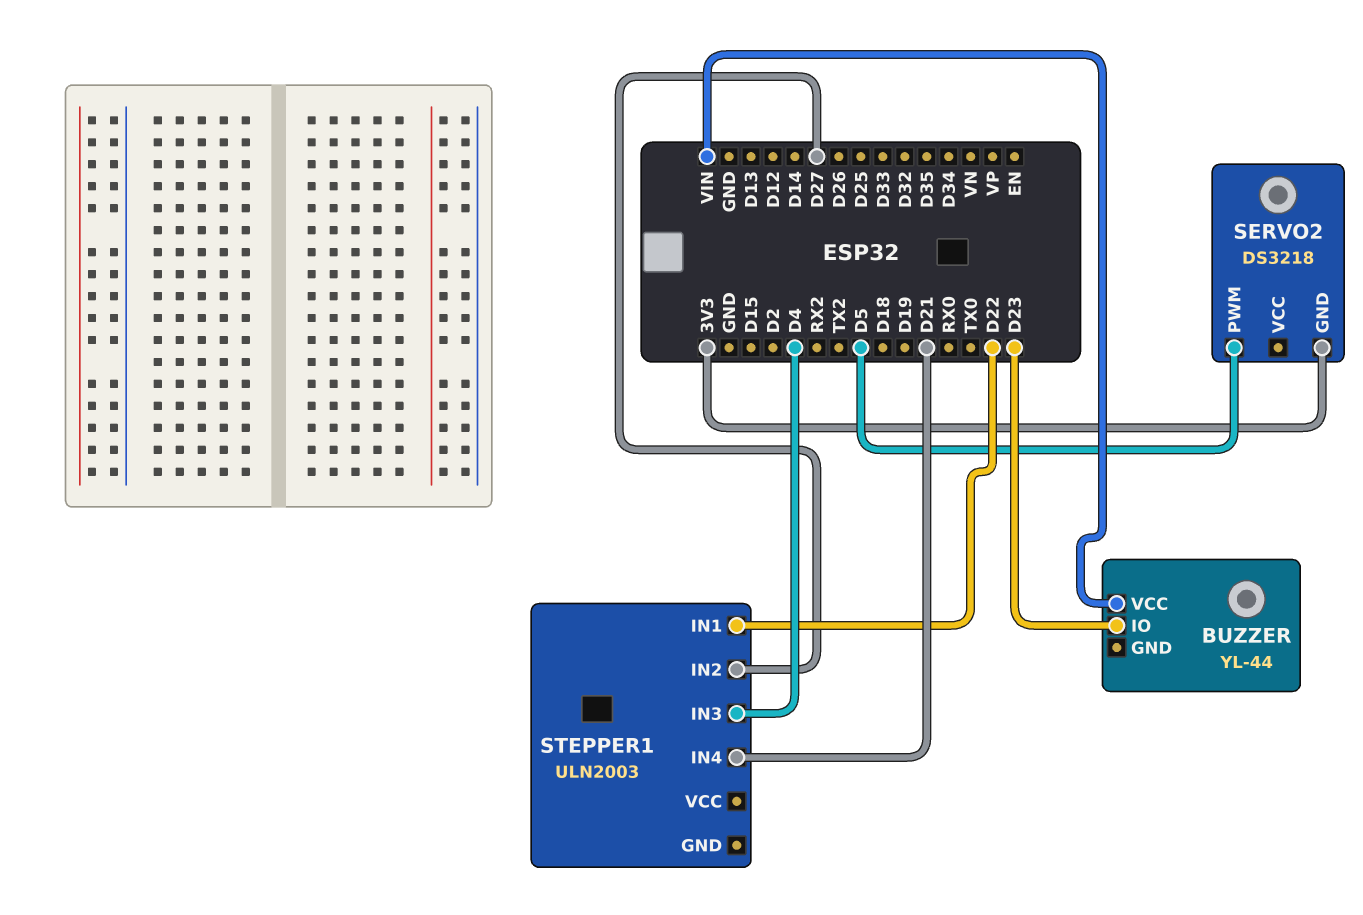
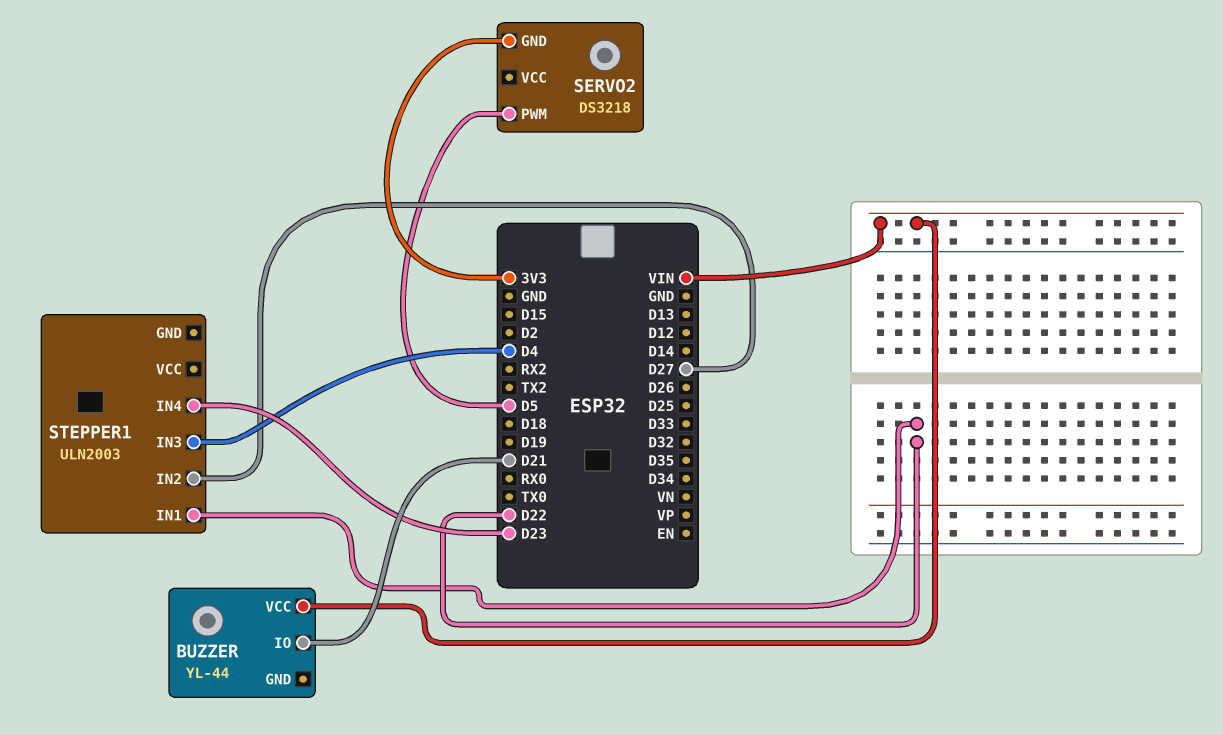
BUZZER pin IO: D23 -> D21
STEPPER1 pin IN4: D21 -> D23

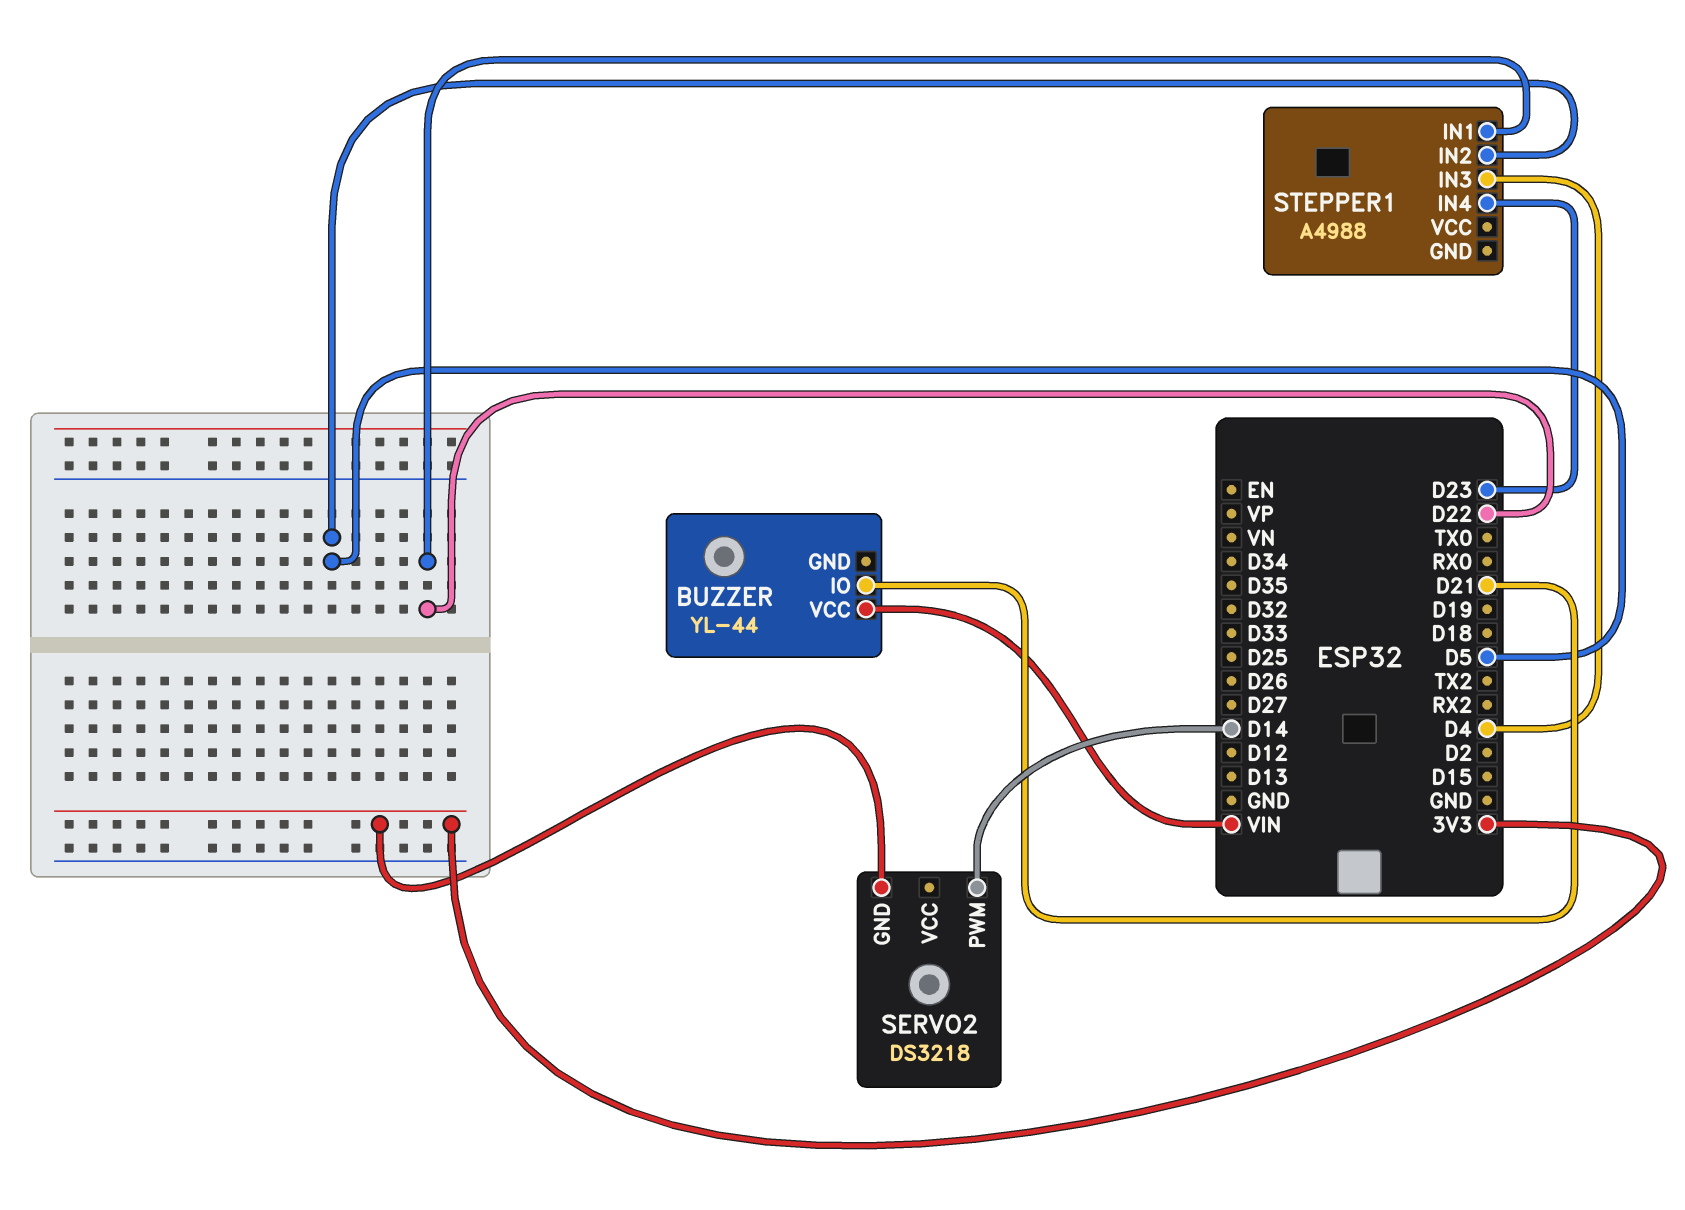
SERVO2 pin PWM: D5 -> D14
STEPPER1: ULN2003 -> A4988
STEPPER1 pin IN2: D27 -> D5

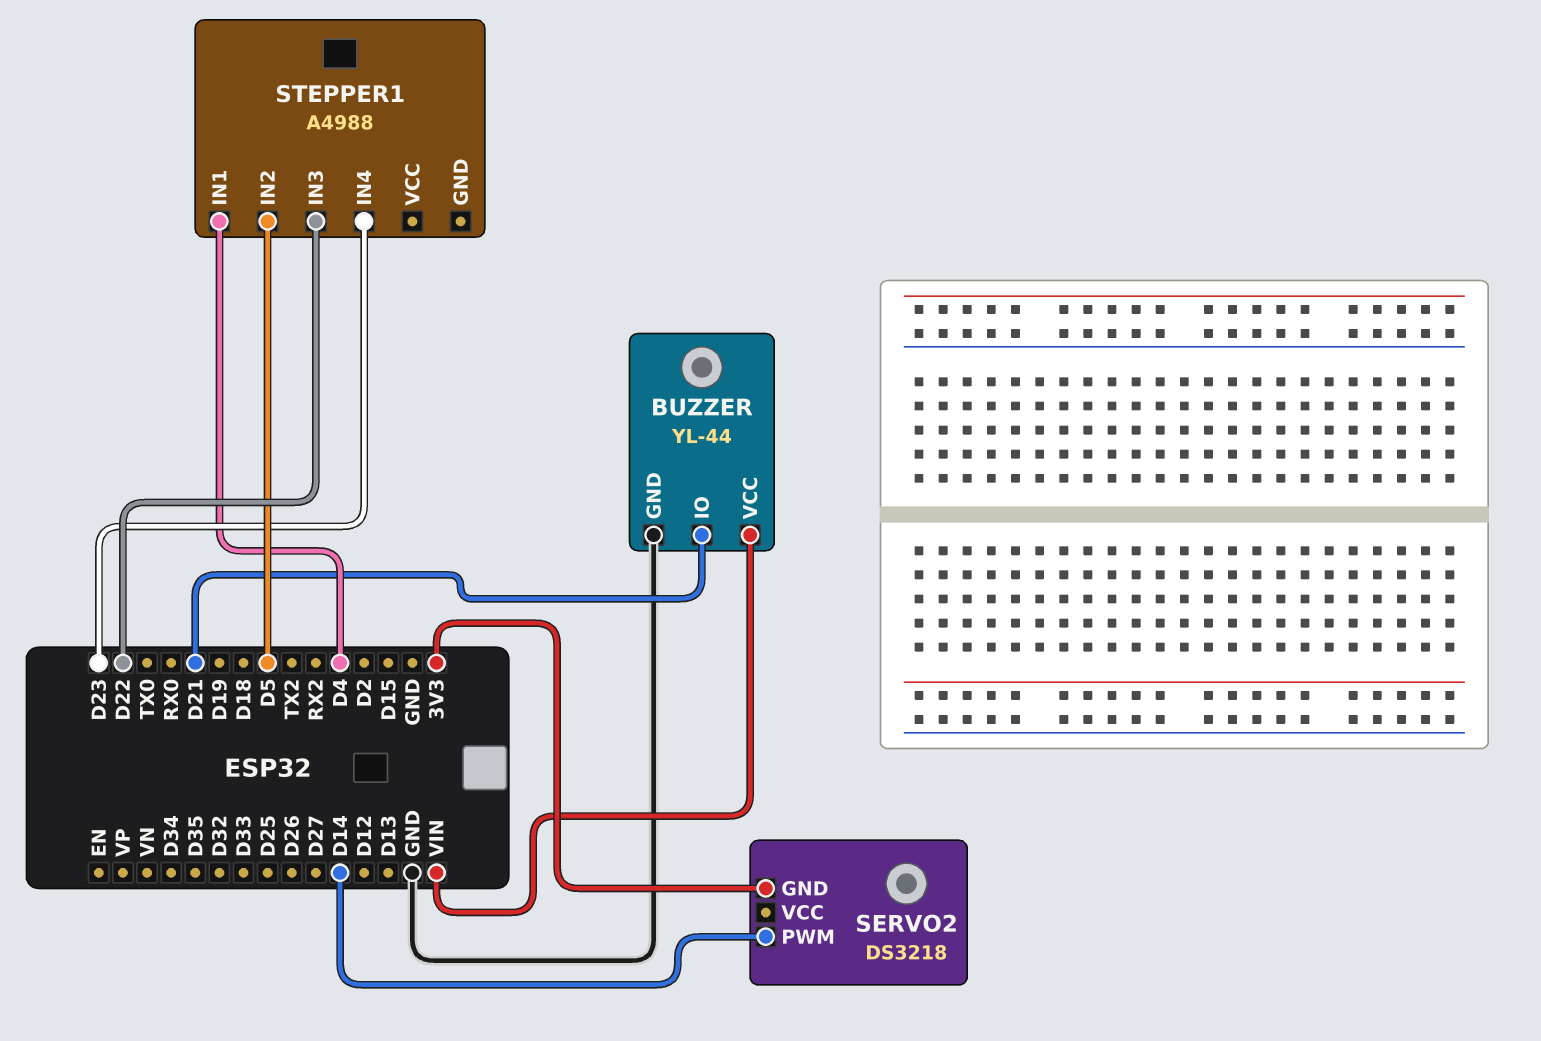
BUZZER pin GND: none -> GND
STEPPER1 pin IN1: D22 -> D4
STEPPER1 pin IN3: D4 -> D22

